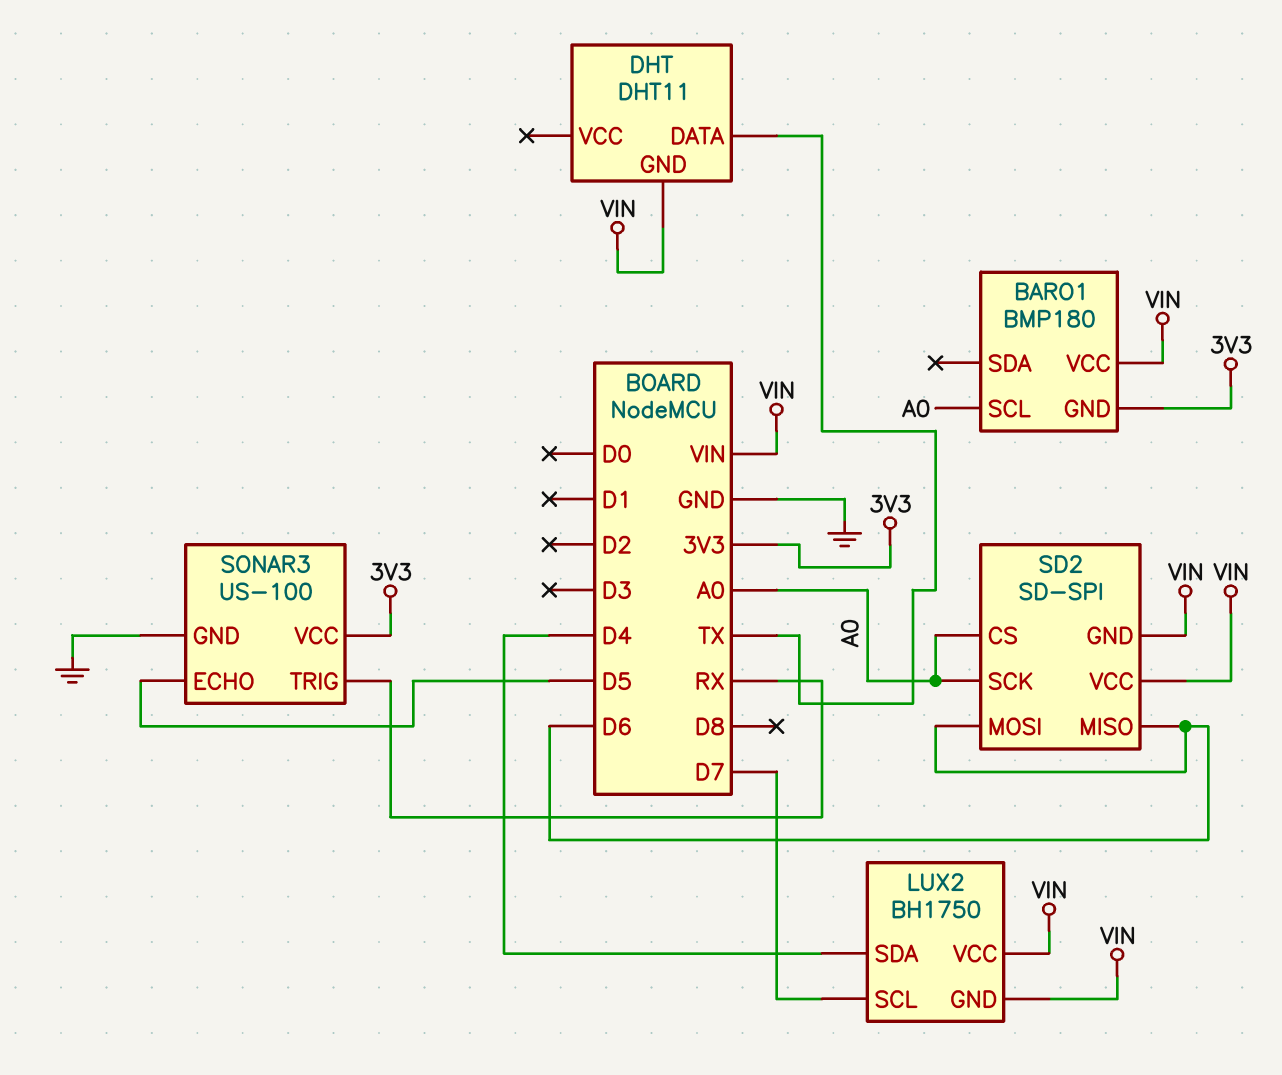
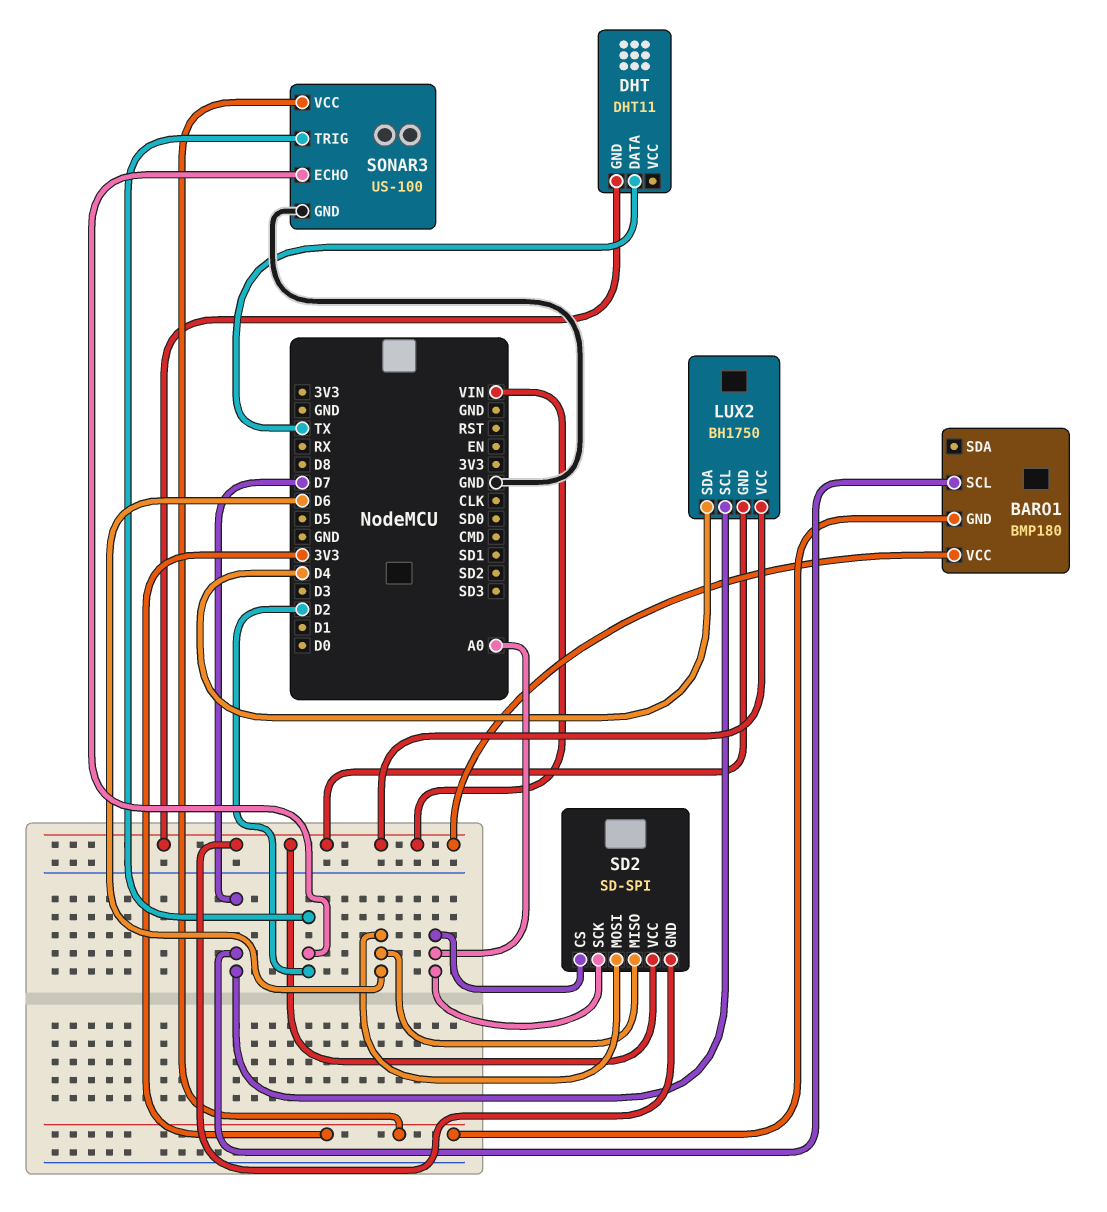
BARO1 pin SCL: A0 -> D7
SONAR3 pin ECHO: D5 -> D2
SONAR3 pin TRIG: RX -> D2

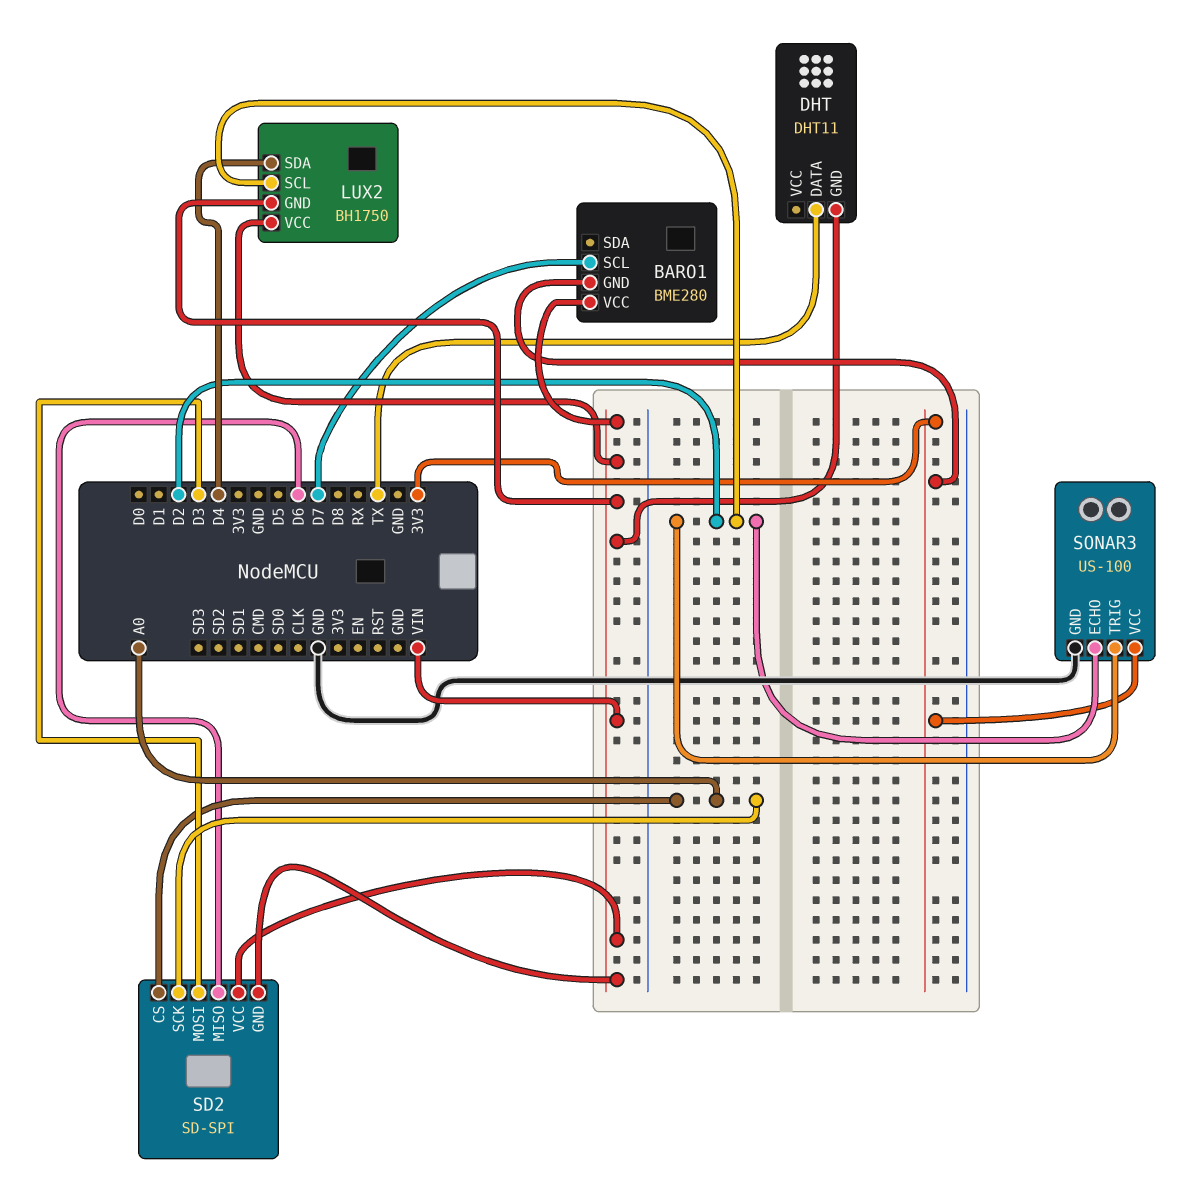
BARO1: BMP180 -> BME280
LUX2 pin SCL: D7 -> D2
SD2 pin MOSI: D6 -> D3

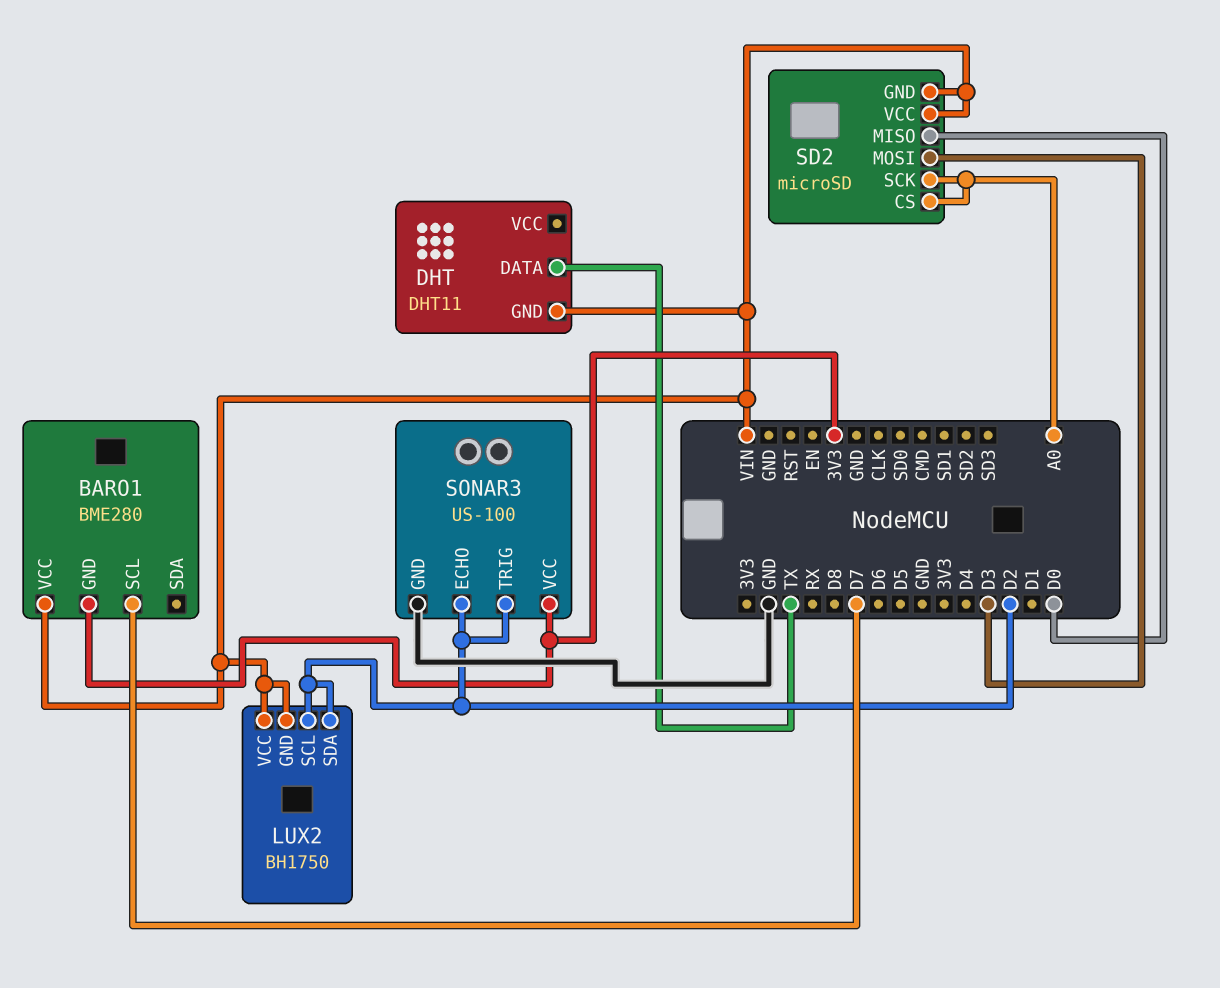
LUX2 pin SDA: D4 -> D2
SD2: SD-SPI -> microSD
SD2 pin MISO: D6 -> D0

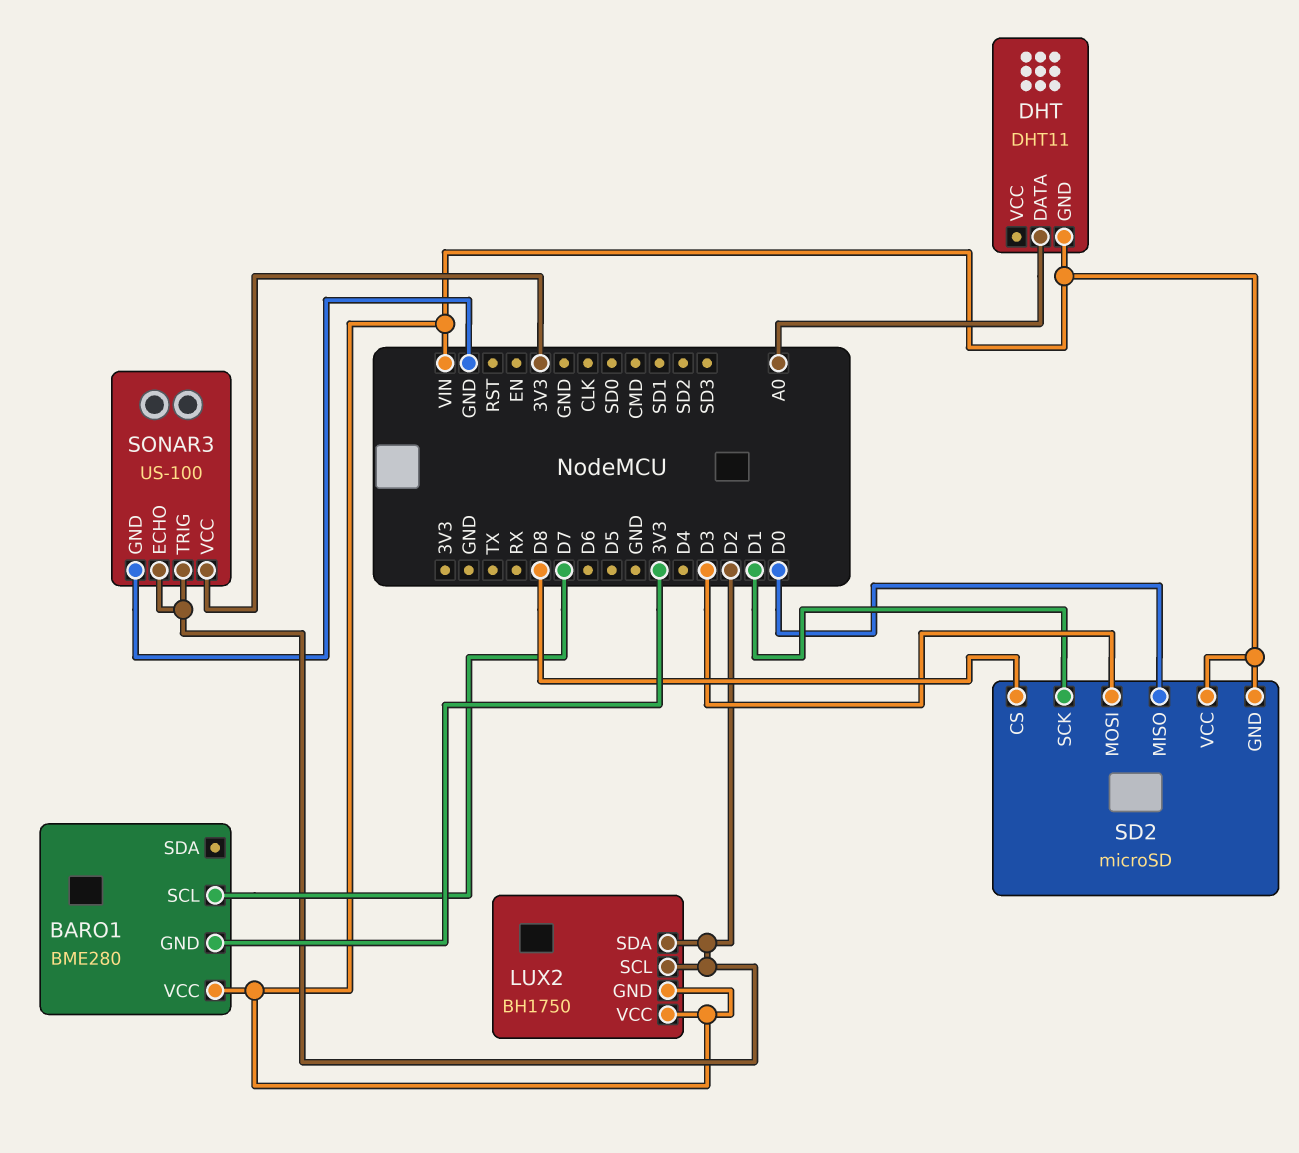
DHT pin DATA: TX -> A0
SD2 pin CS: A0 -> D8
SD2 pin SCK: A0 -> D1

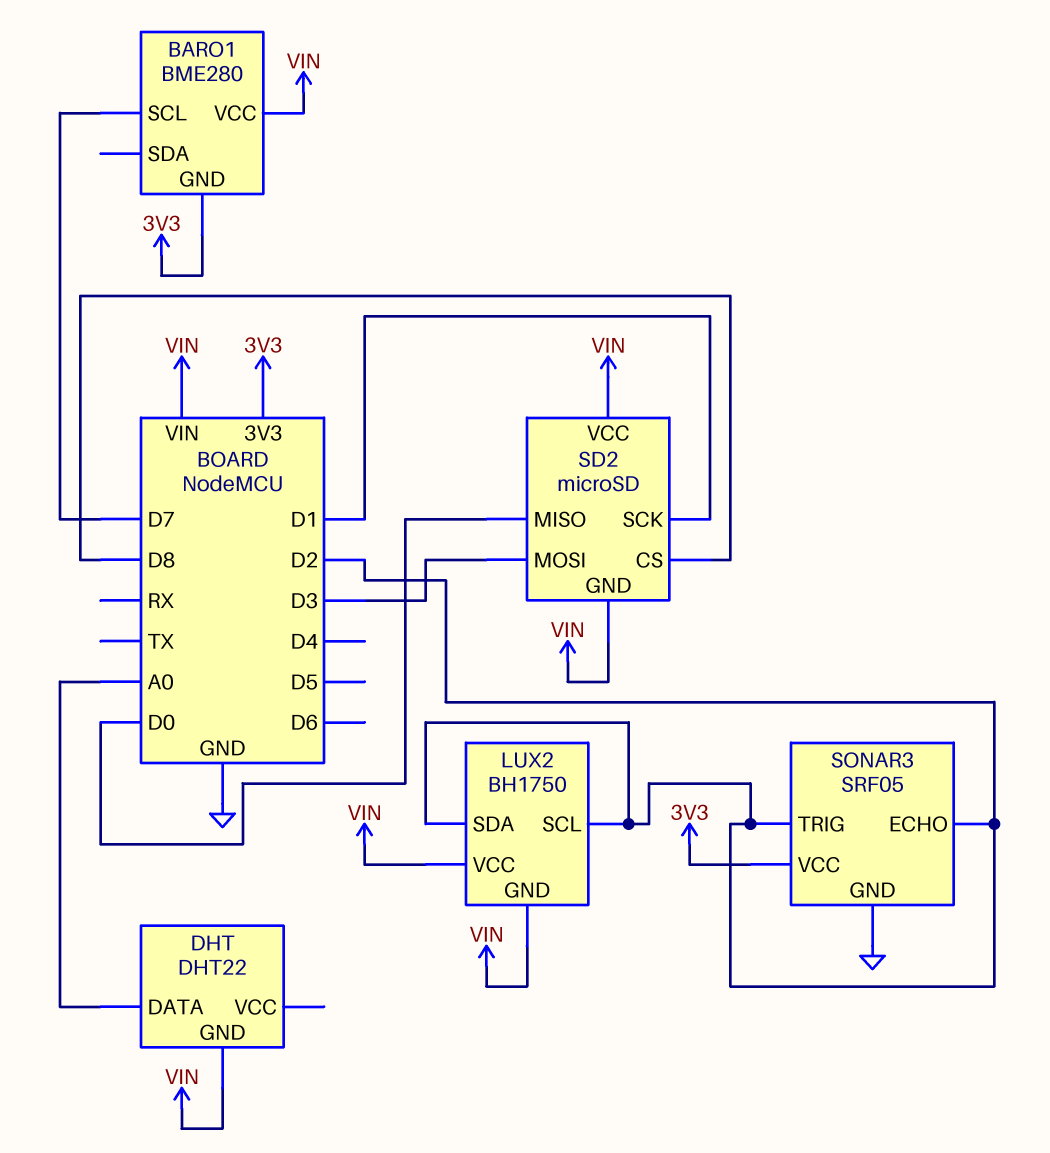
DHT: DHT11 -> DHT22
SONAR3: US-100 -> SRF05

